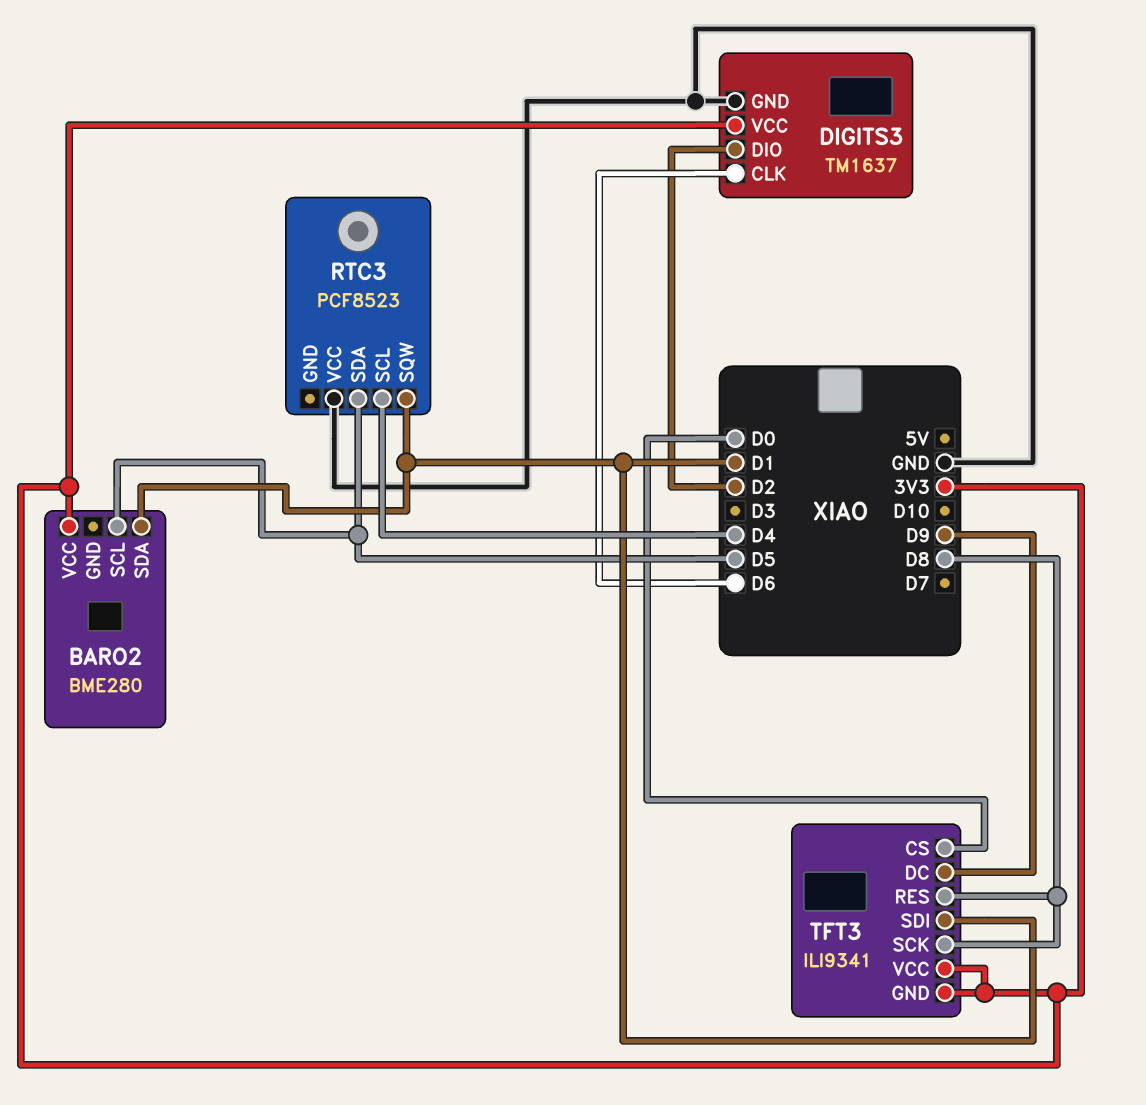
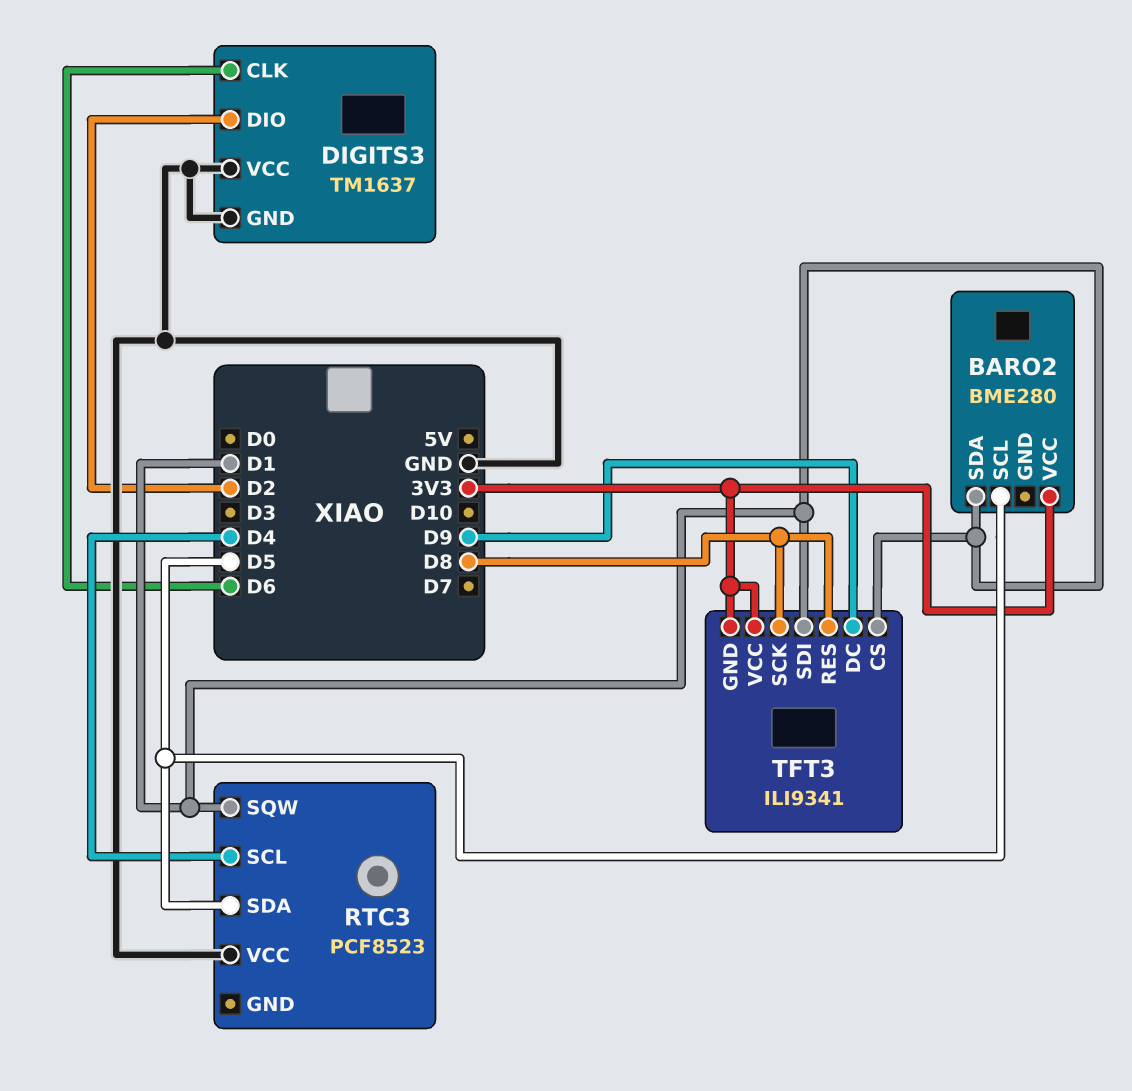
DIGITS3 pin VCC: 3V3 -> GND
TFT3 pin CS: D0 -> D1

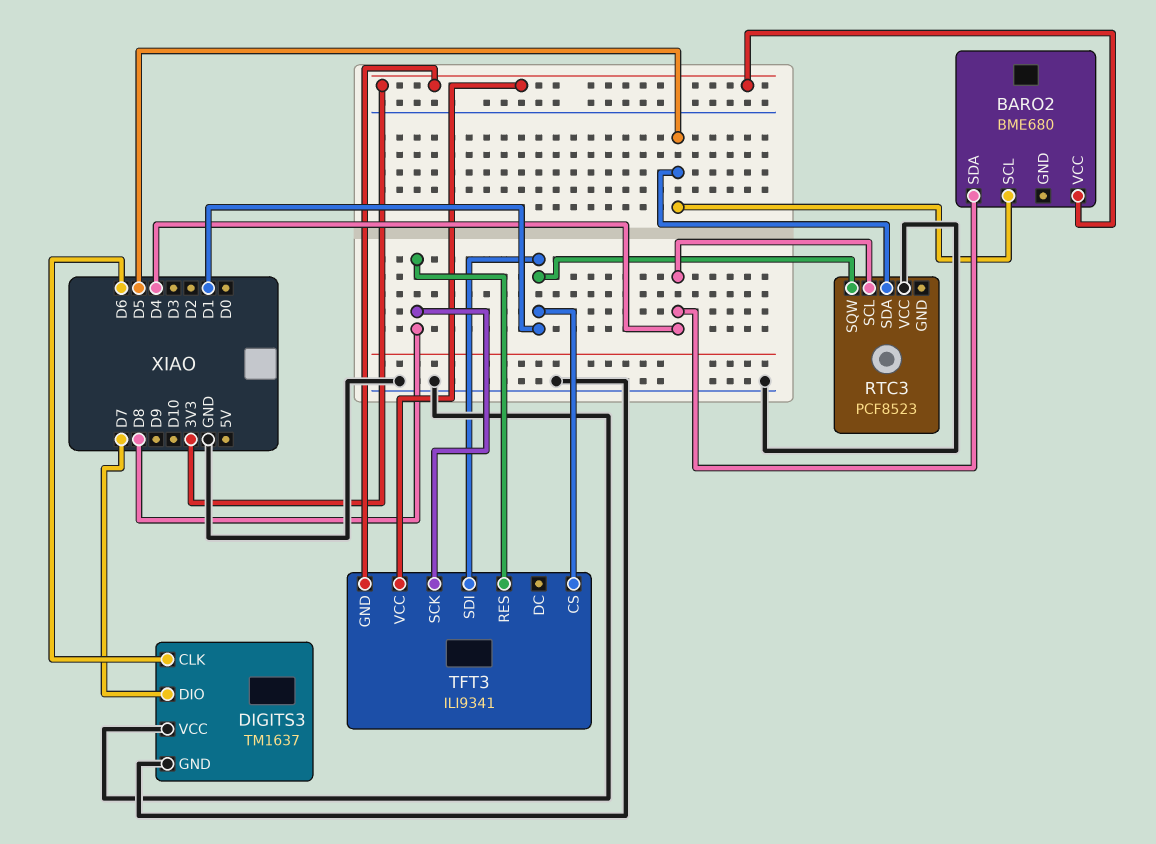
BARO2: BME280 -> BME680
BARO2 pin SDA: D1 -> D4
DIGITS3 pin DIO: D2 -> D7
TFT3 pin DC: D9 -> none

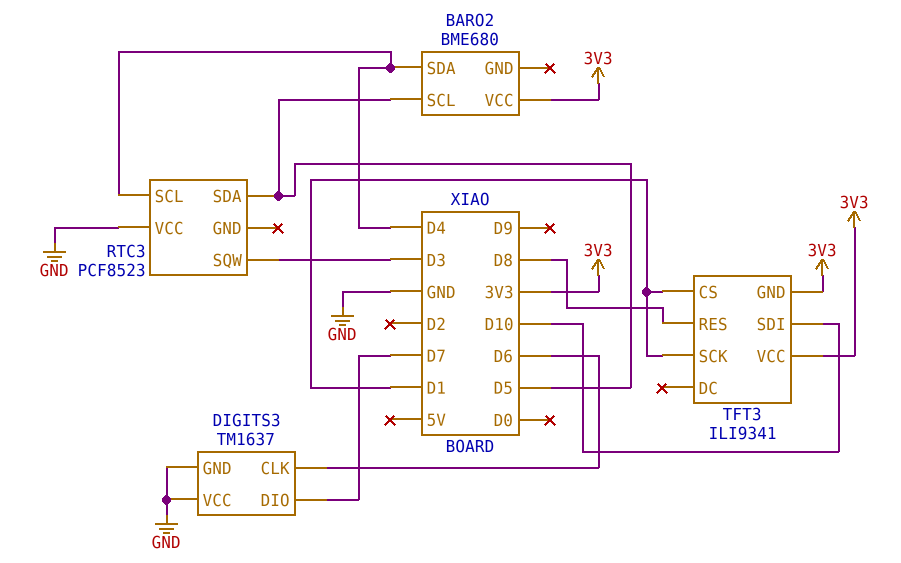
RTC3 pin SQW: D1 -> D3
TFT3 pin SCK: D8 -> D1
TFT3 pin SDI: D1 -> D10

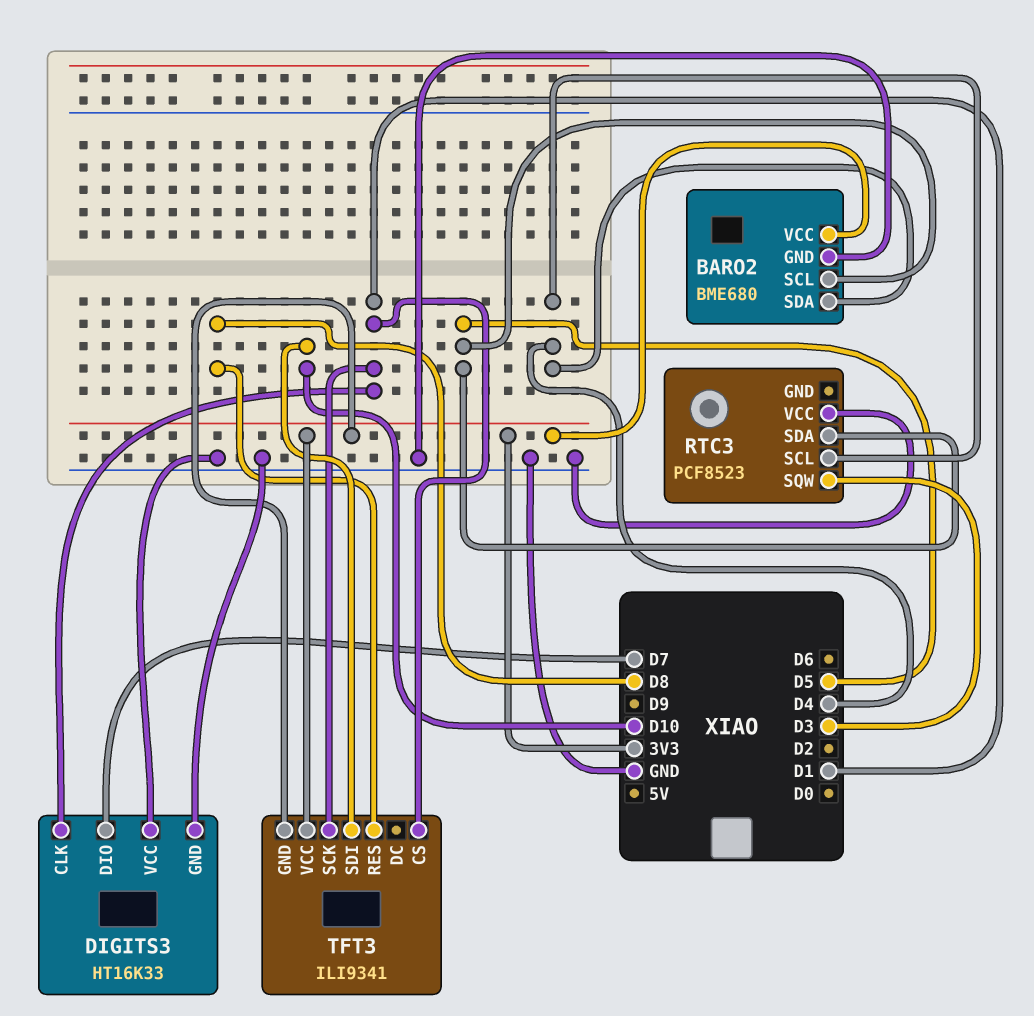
BARO2 pin GND: none -> GND
DIGITS3: TM1637 -> HT16K33
DIGITS3 pin CLK: D6 -> D1

